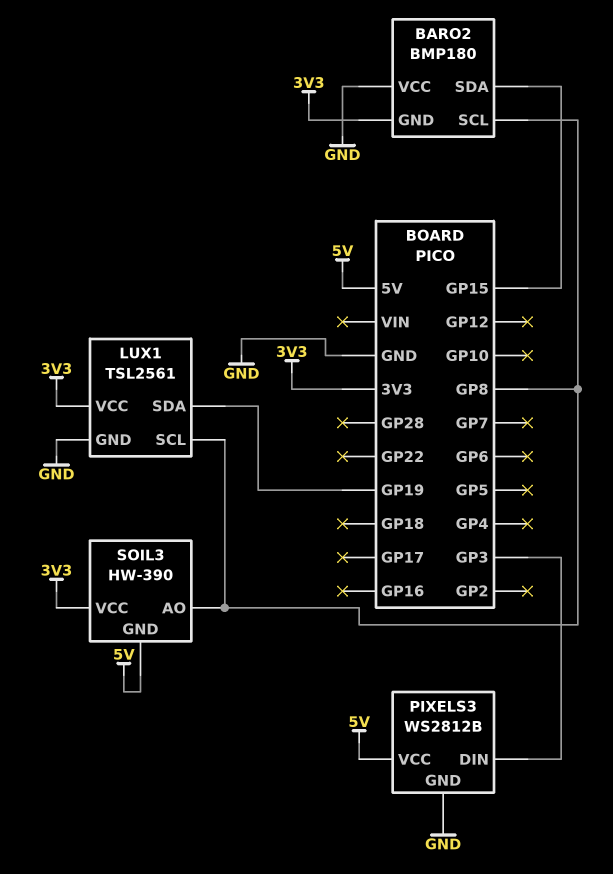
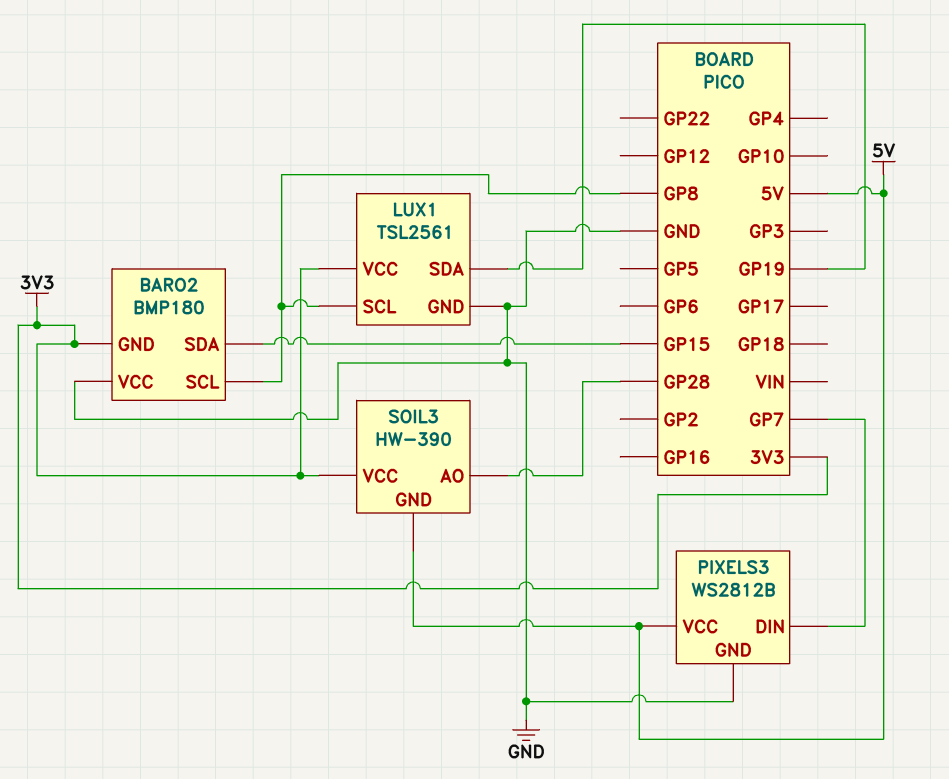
PIXELS3 pin DIN: GP3 -> GP7
SOIL3 pin AO: GP8 -> GP28

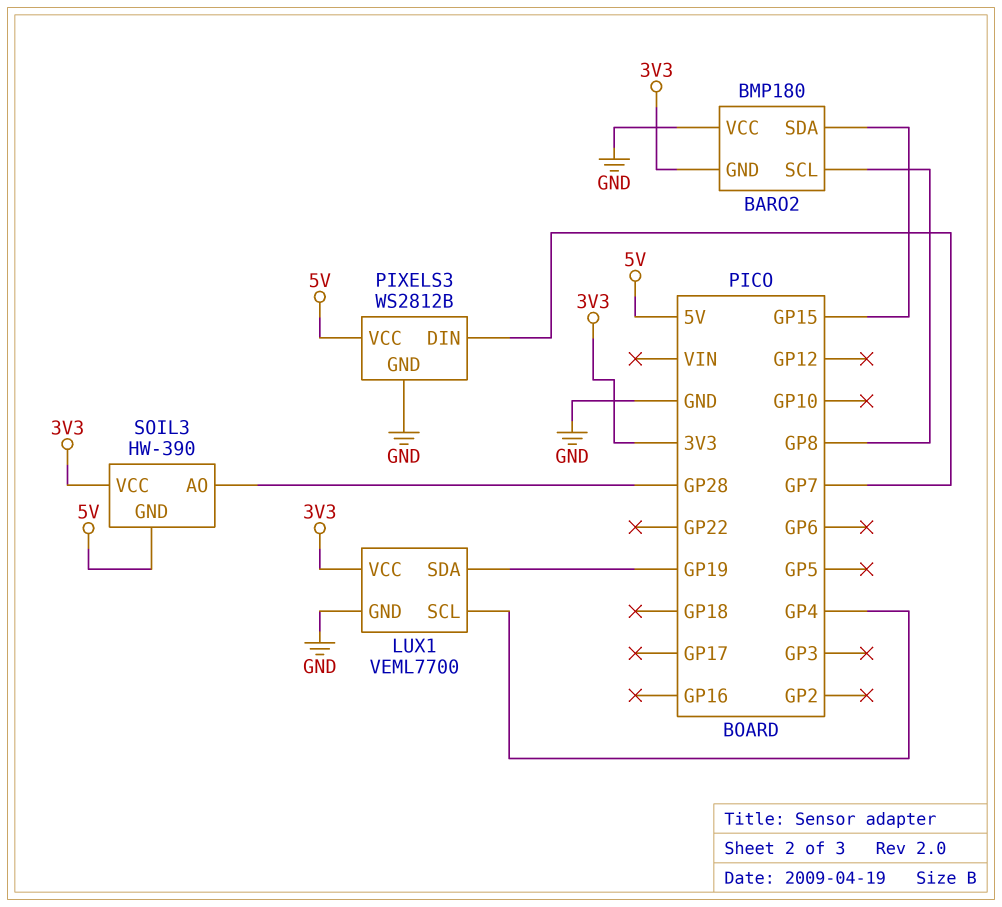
LUX1: TSL2561 -> VEML7700
LUX1 pin SCL: GP8 -> GP4

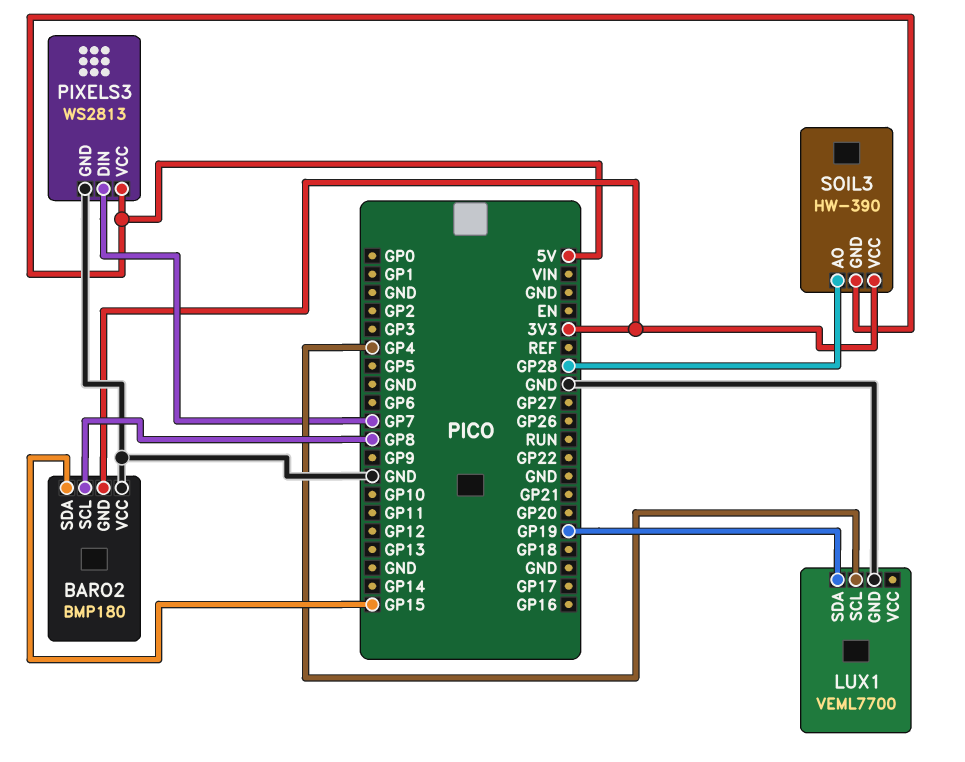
LUX1 pin VCC: 3V3 -> none
PIXELS3: WS2812B -> WS2813

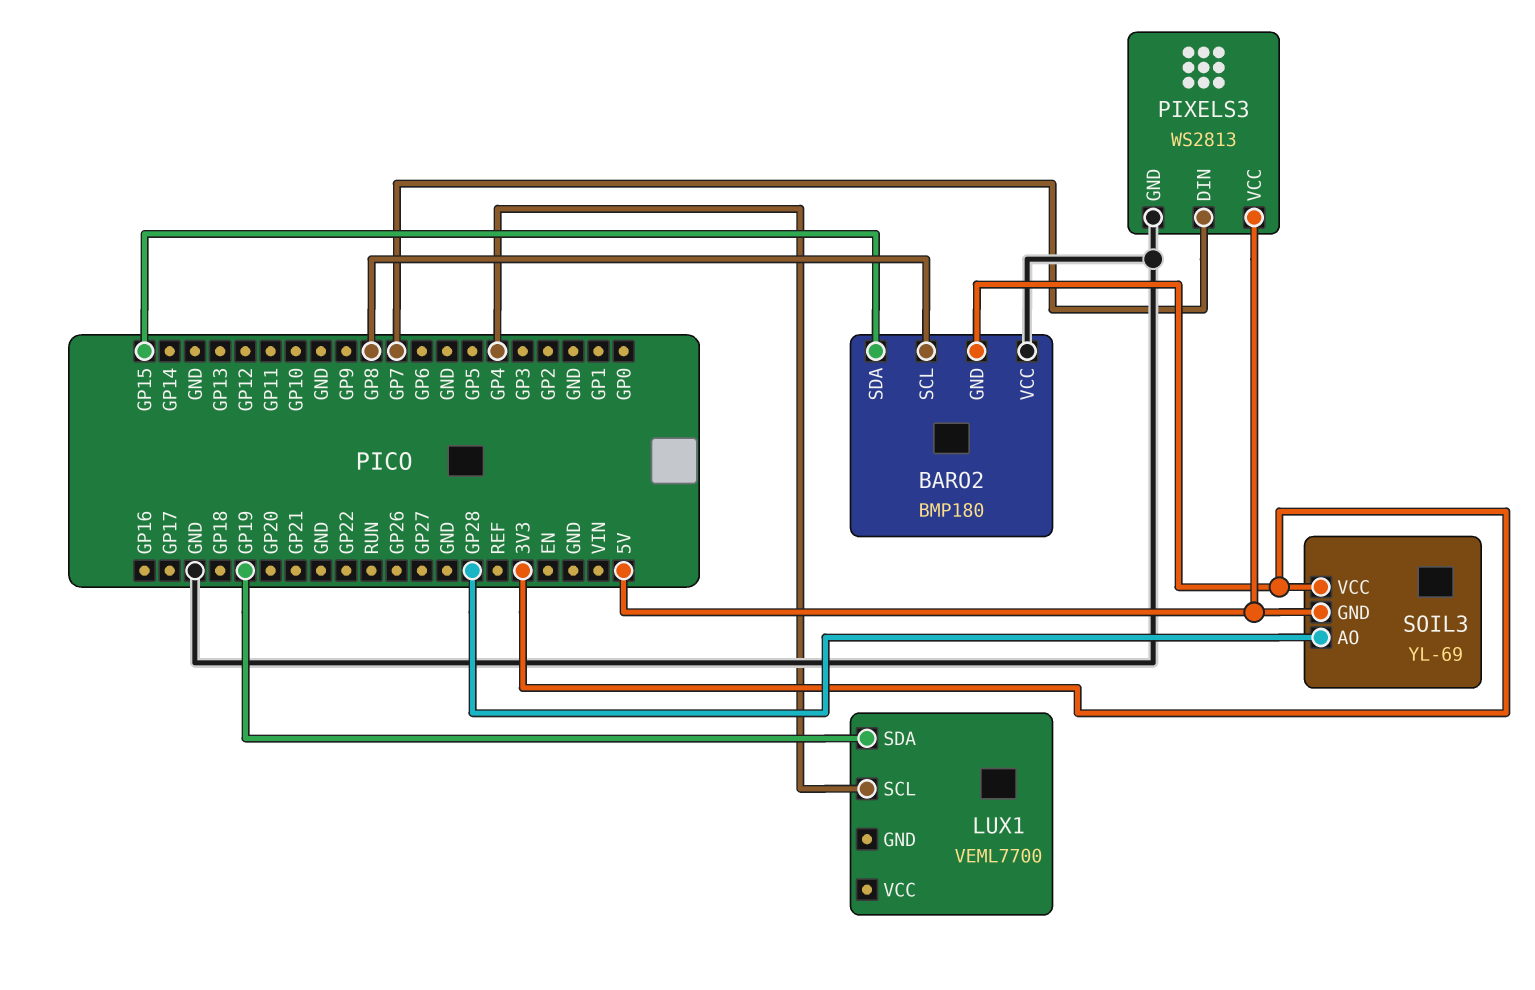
LUX1 pin GND: GND -> none
SOIL3: HW-390 -> YL-69

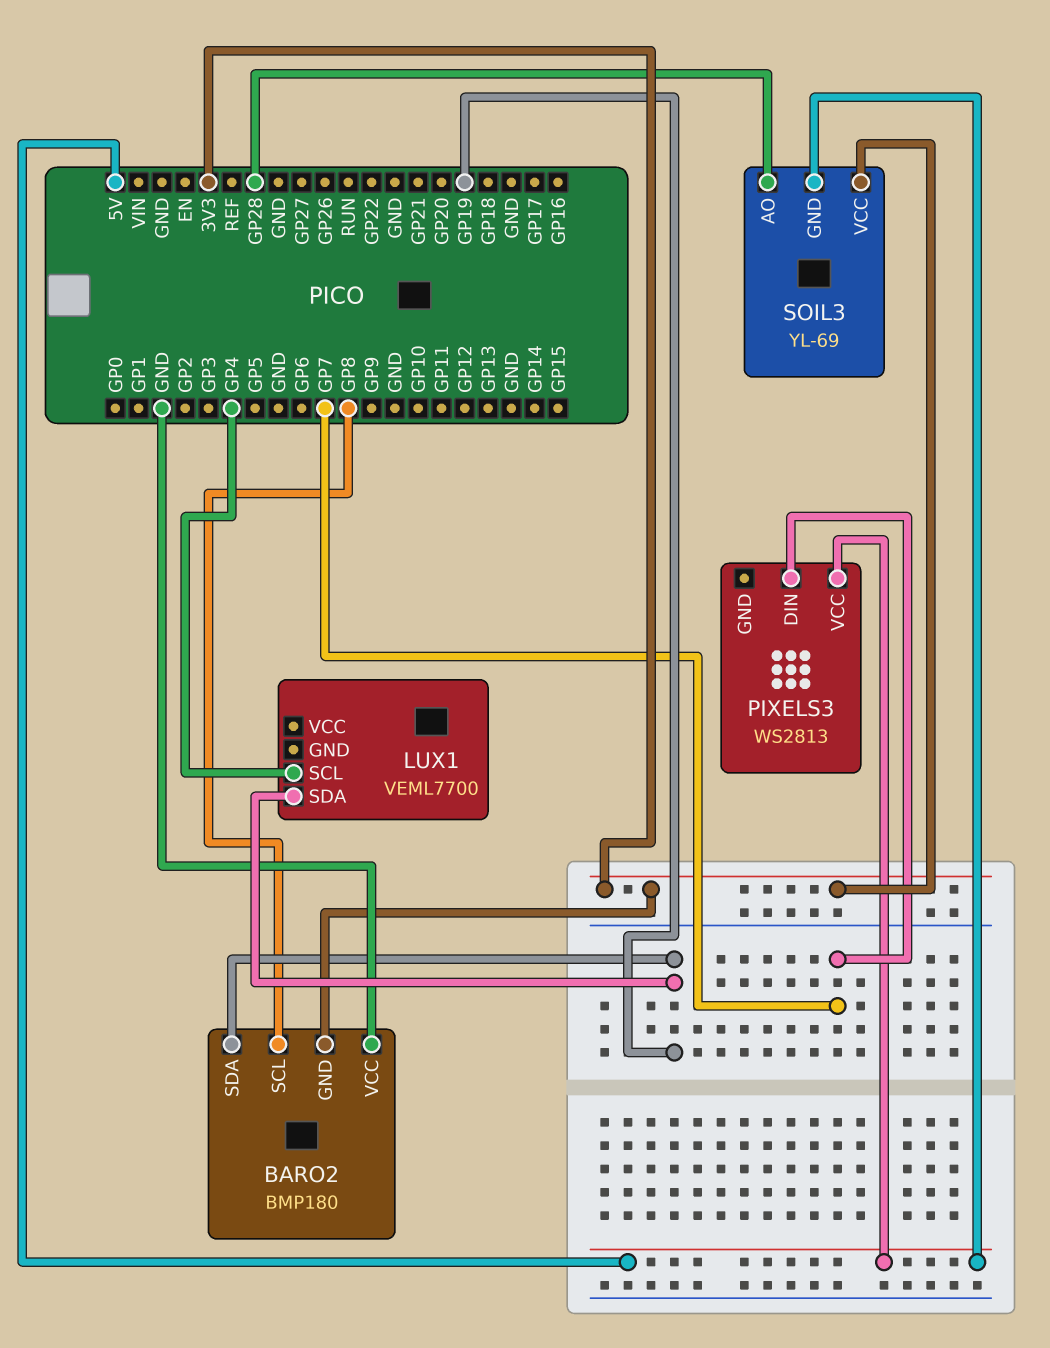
BARO2 pin SDA: GP15 -> GP19
PIXELS3 pin GND: GND -> none

